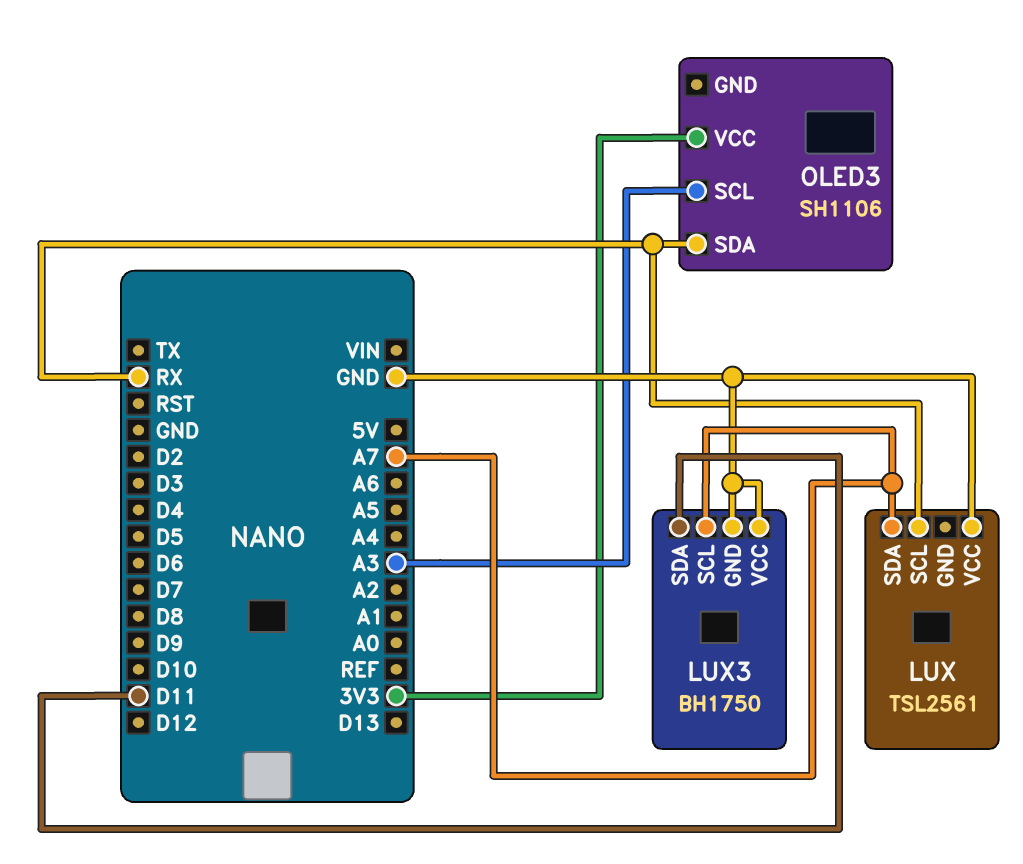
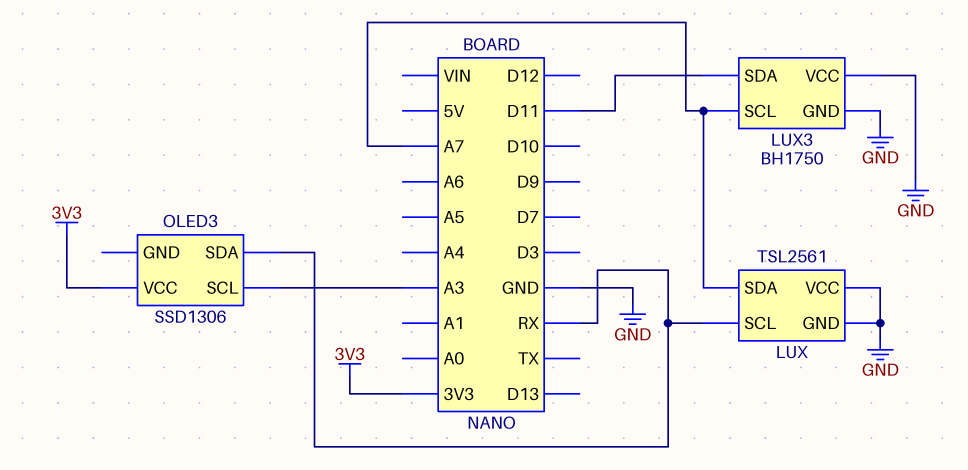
LUX pin GND: none -> GND
OLED3: SH1106 -> SSD1306

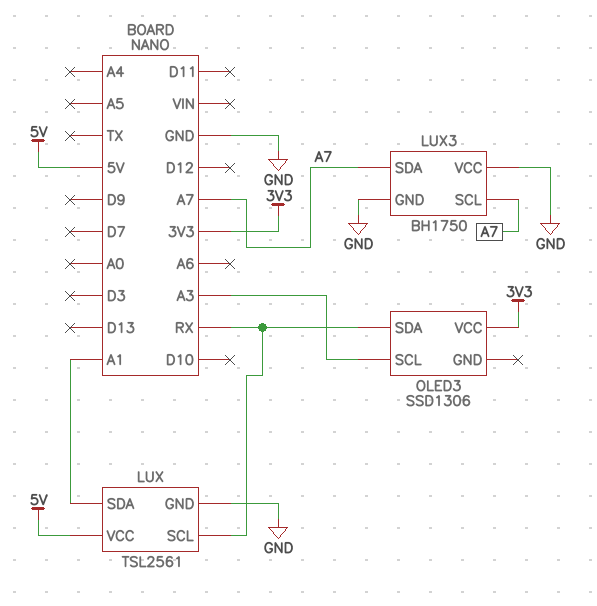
LUX pin SDA: A7 -> A1
LUX pin VCC: GND -> 5V
LUX3 pin SDA: D11 -> A7

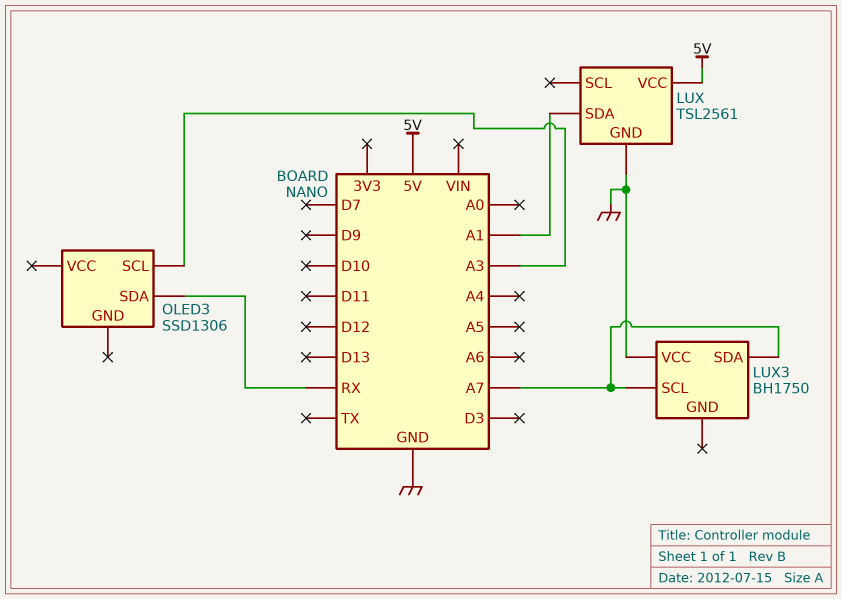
LUX pin SCL: RX -> none
LUX3 pin GND: GND -> none
OLED3 pin VCC: 3V3 -> none

